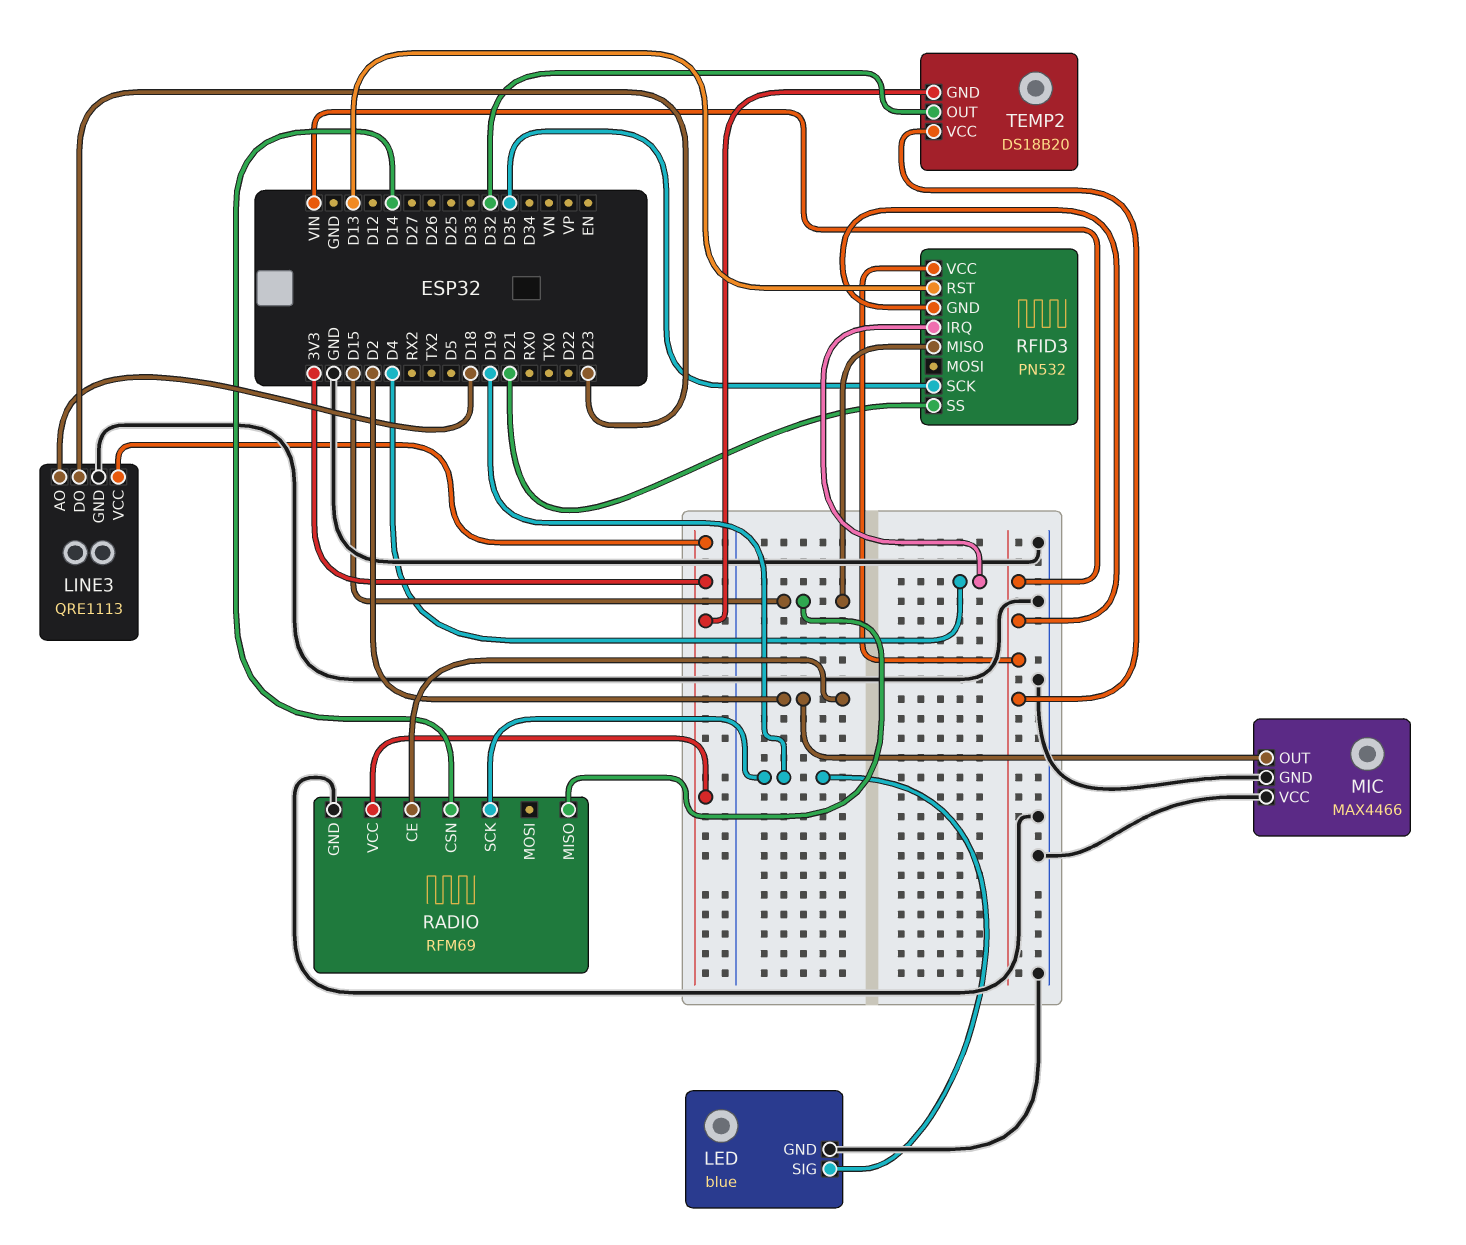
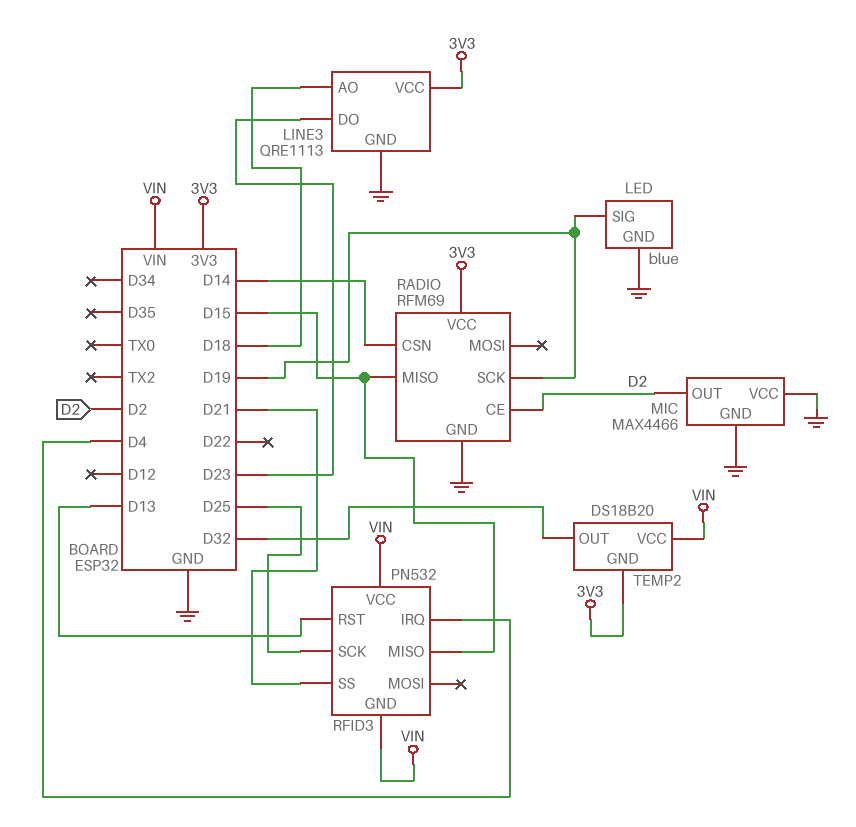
RFID3 pin SCK: D35 -> D25

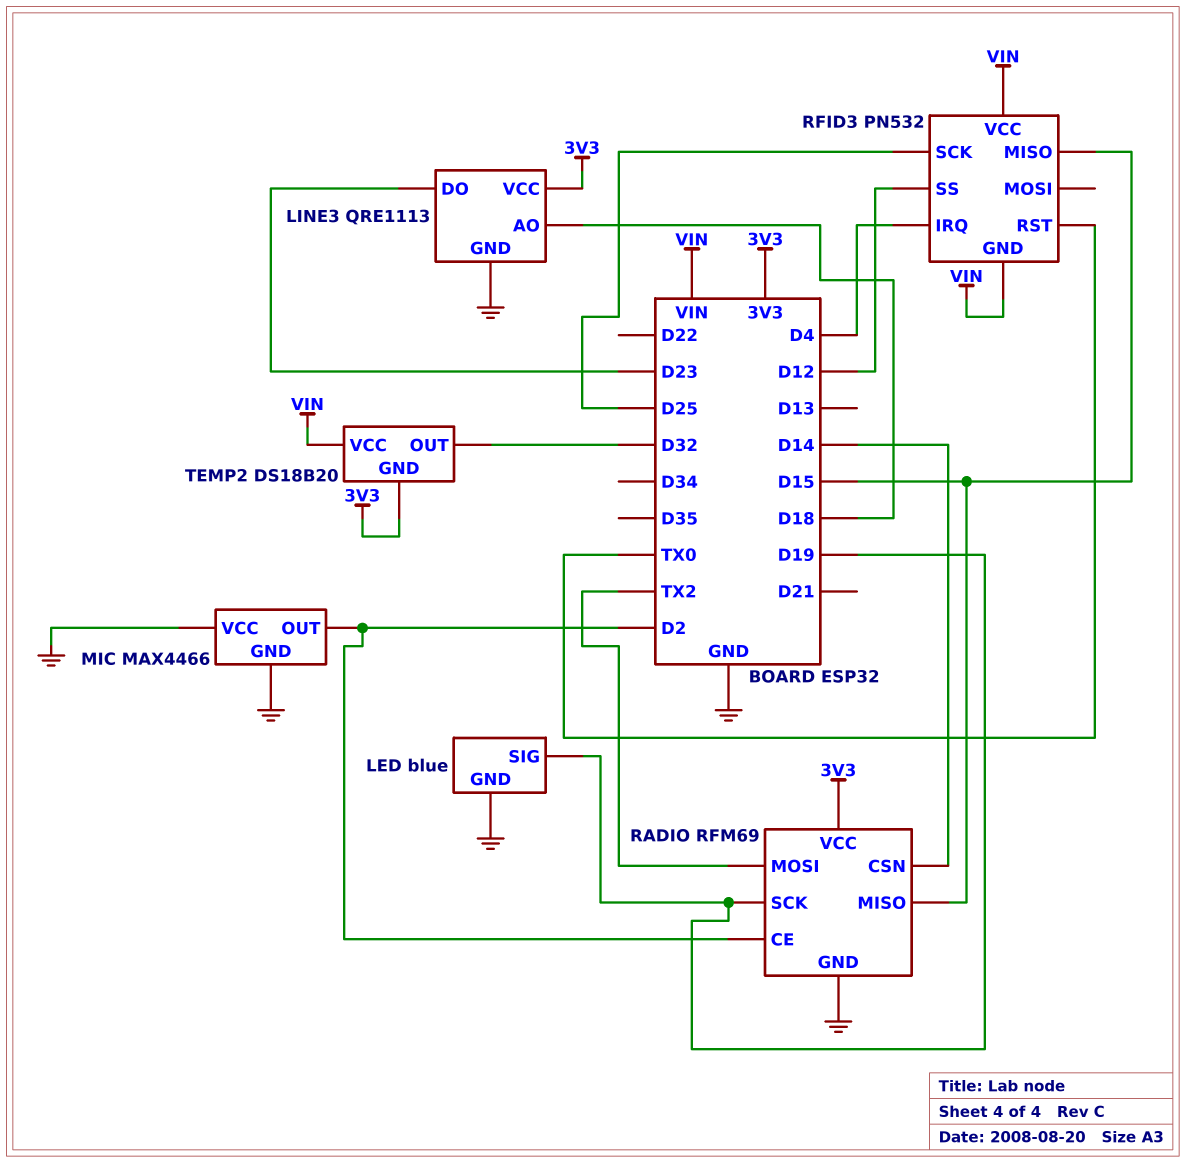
RADIO pin MOSI: none -> TX2
RFID3 pin RST: D13 -> TX0
RFID3 pin SS: D21 -> D12

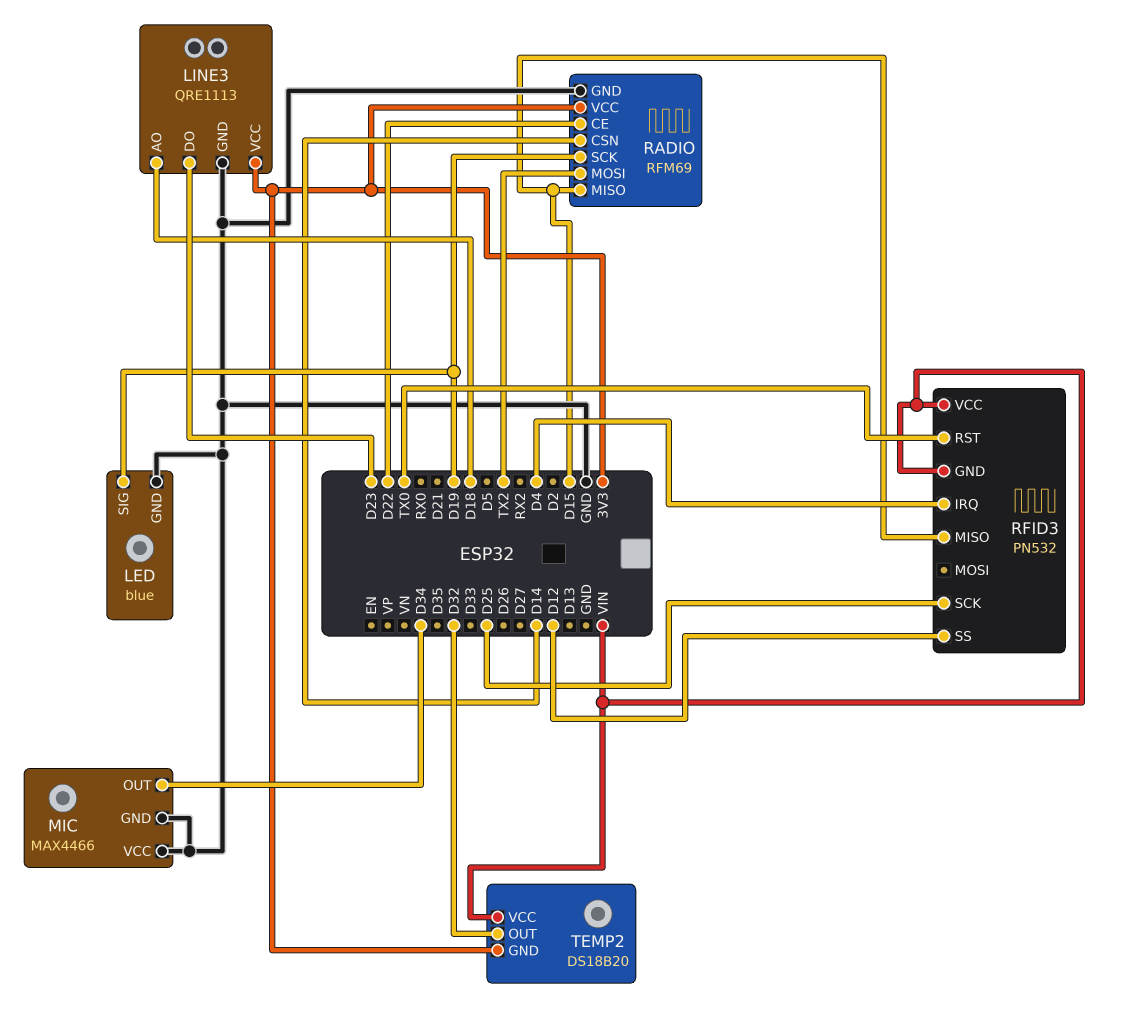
MIC pin OUT: D2 -> D34
RADIO pin CE: D2 -> D22

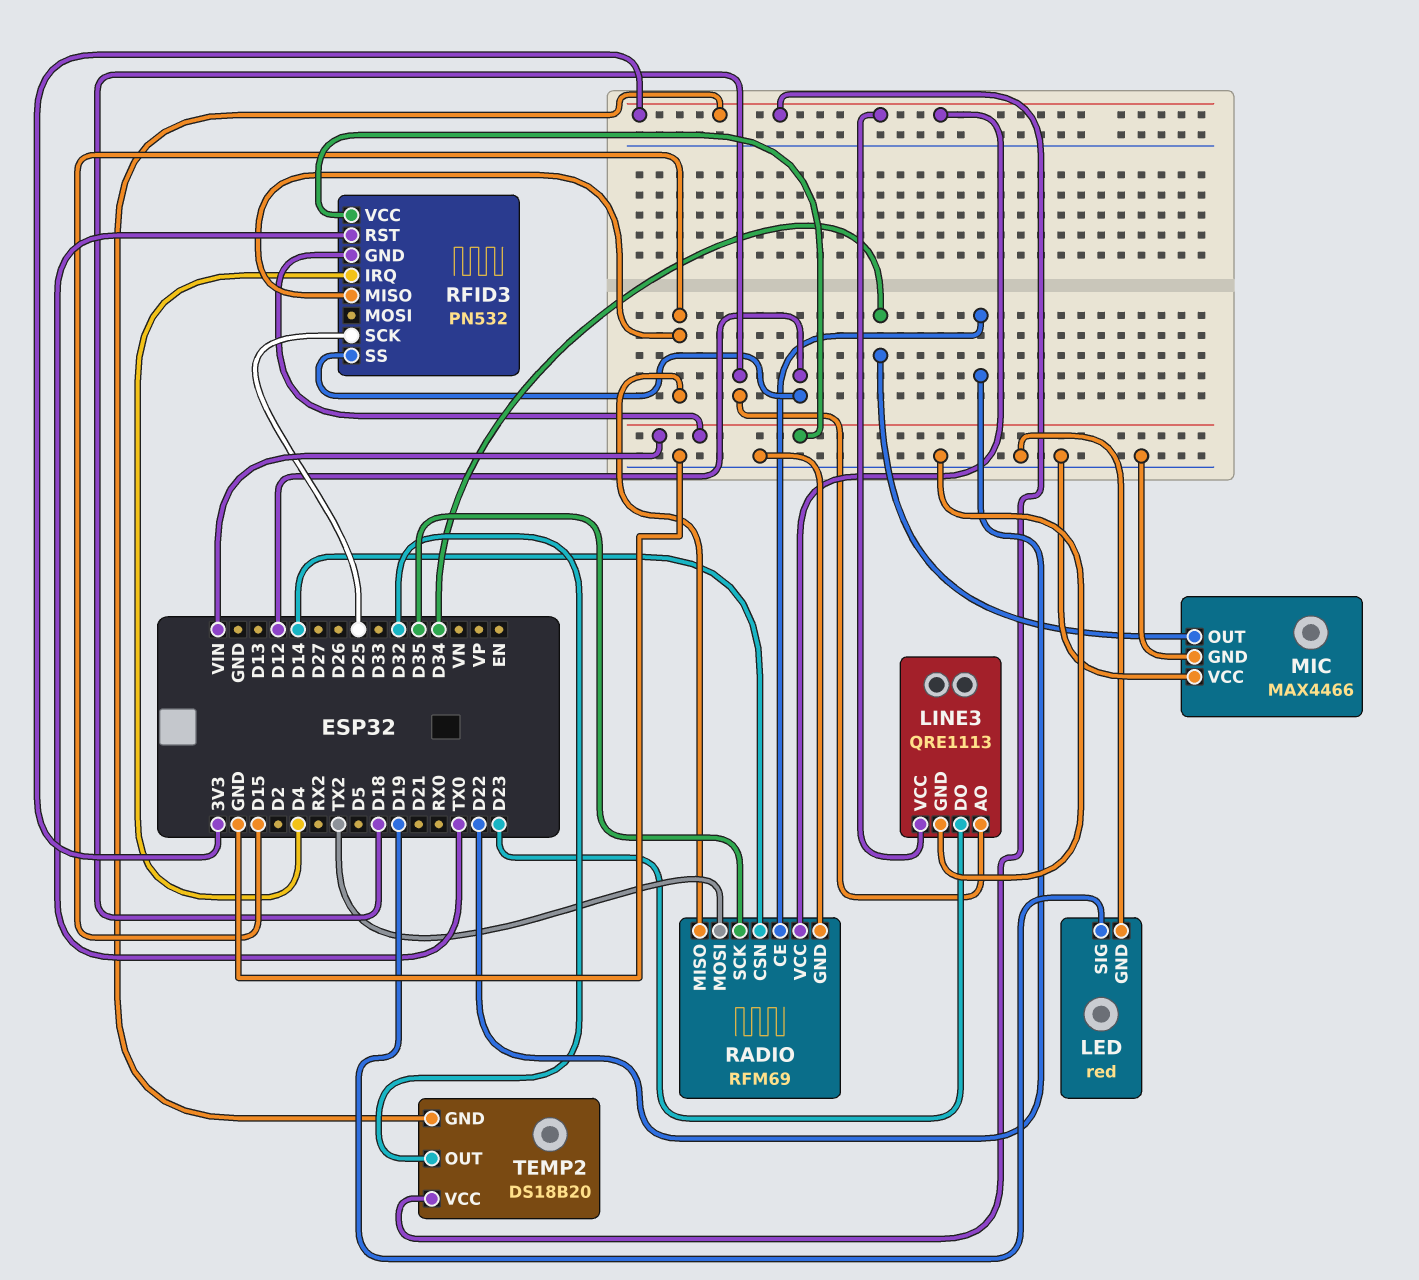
LED: blue -> red
RADIO pin SCK: D19 -> D35
TEMP2 pin VCC: VIN -> 3V3

